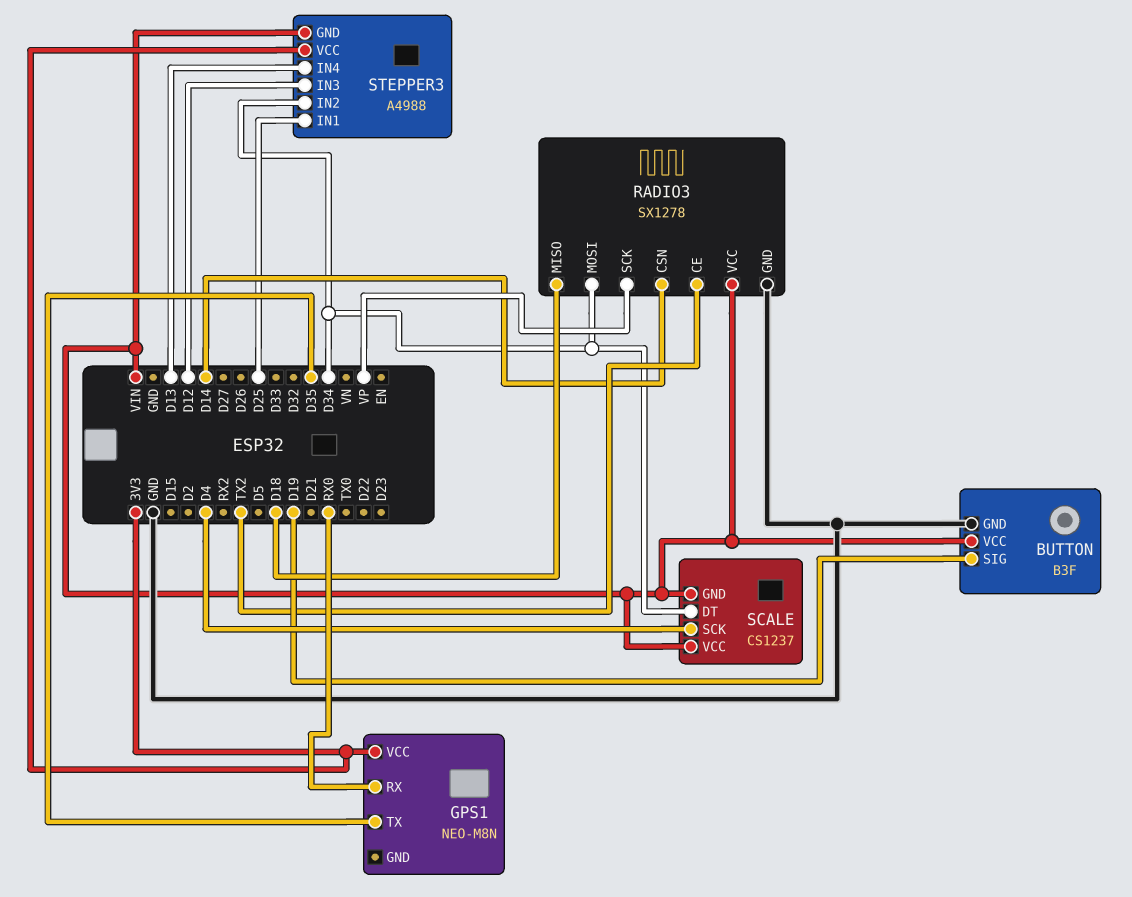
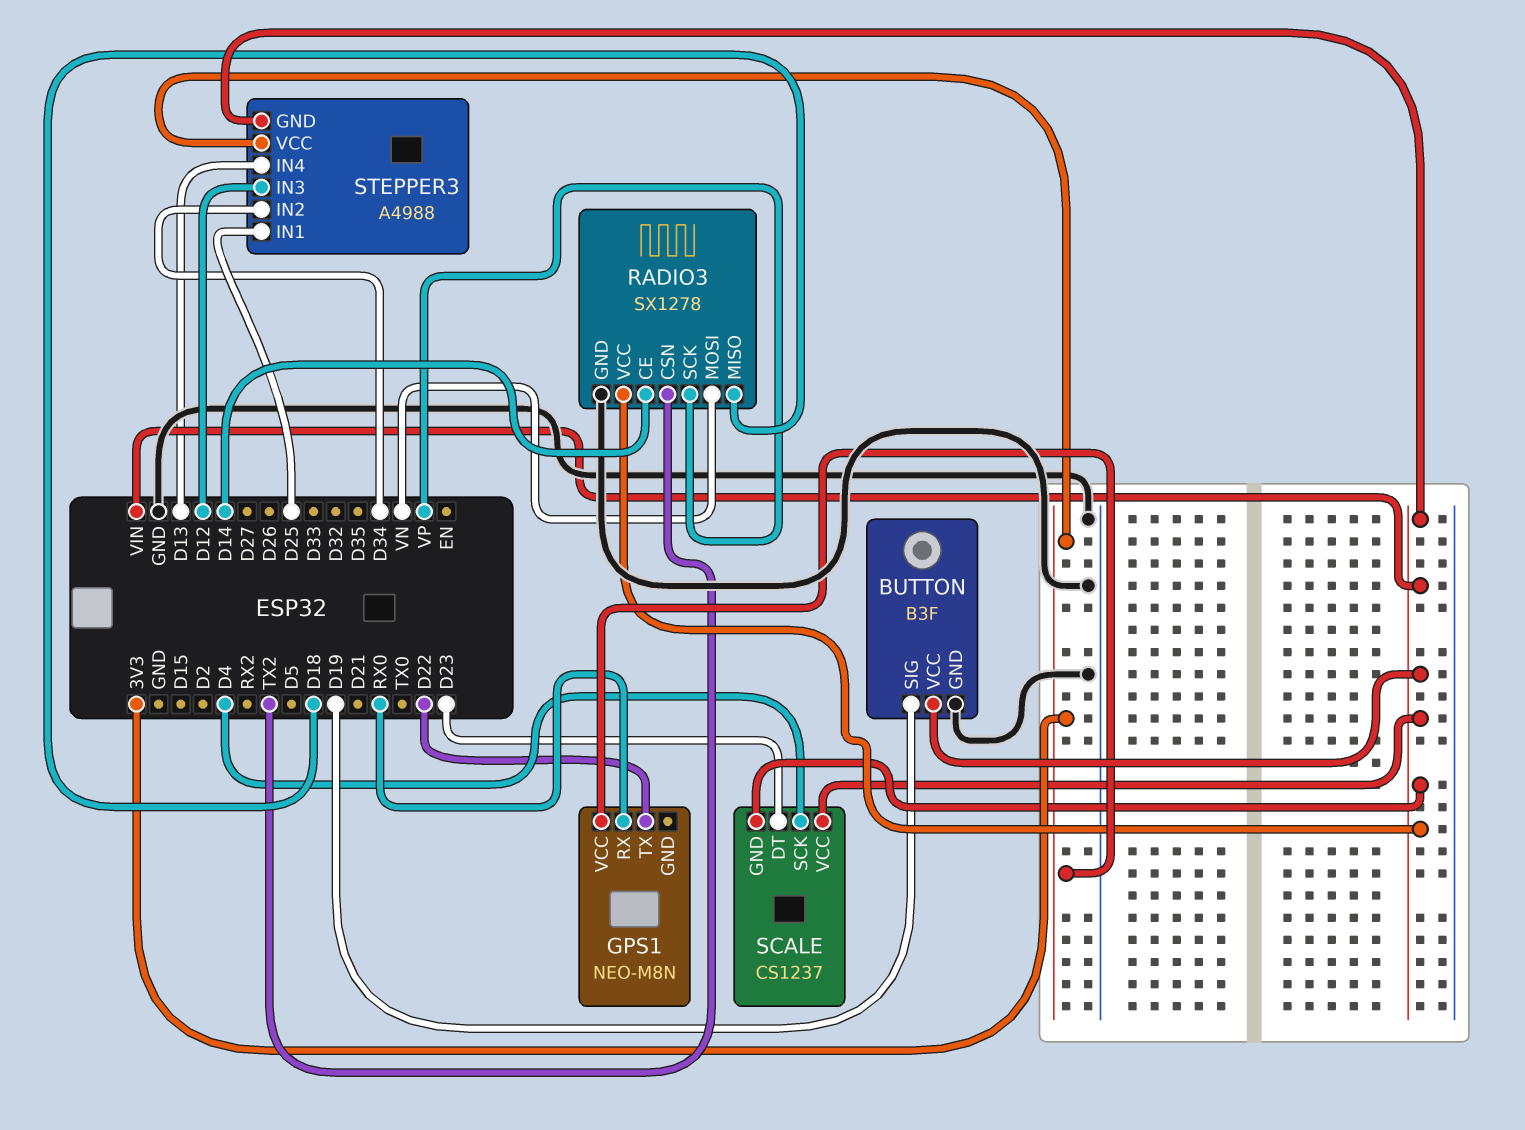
GPS1 pin TX: D35 -> D22
RADIO3 pin CE: TX2 -> D14
RADIO3 pin CSN: D14 -> TX2
RADIO3 pin MOSI: D34 -> VN
SCALE pin DT: D34 -> D23

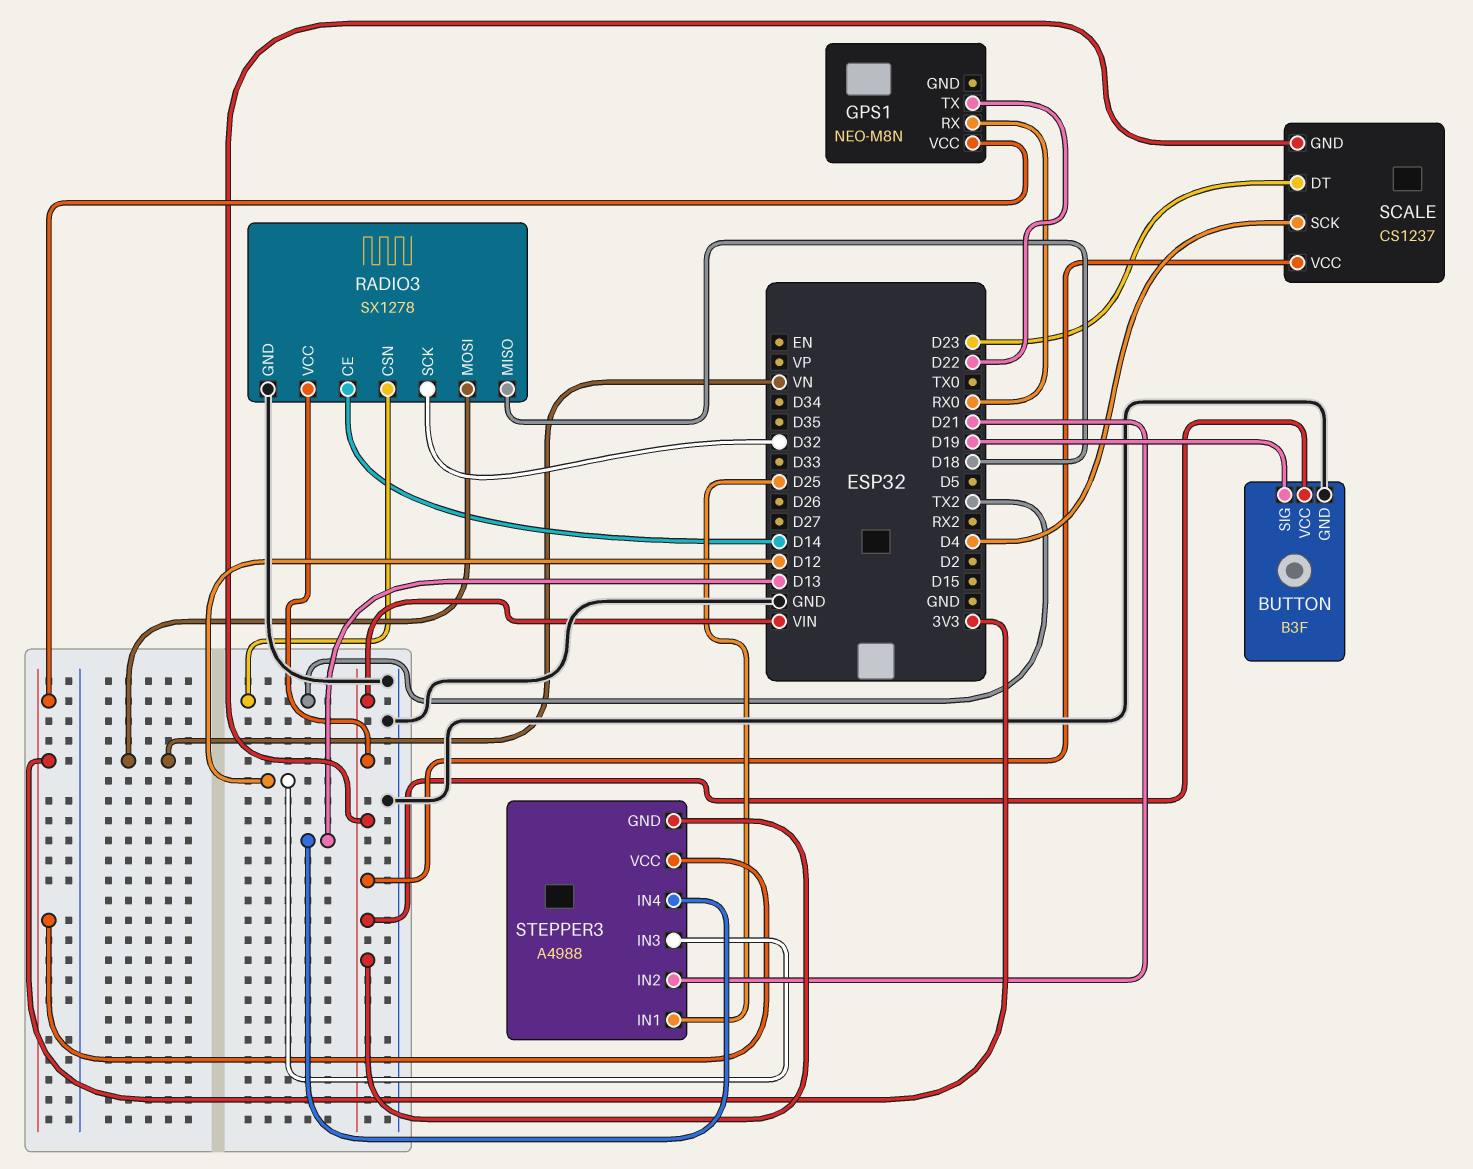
RADIO3 pin SCK: VP -> D32
STEPPER3 pin IN2: D34 -> D21

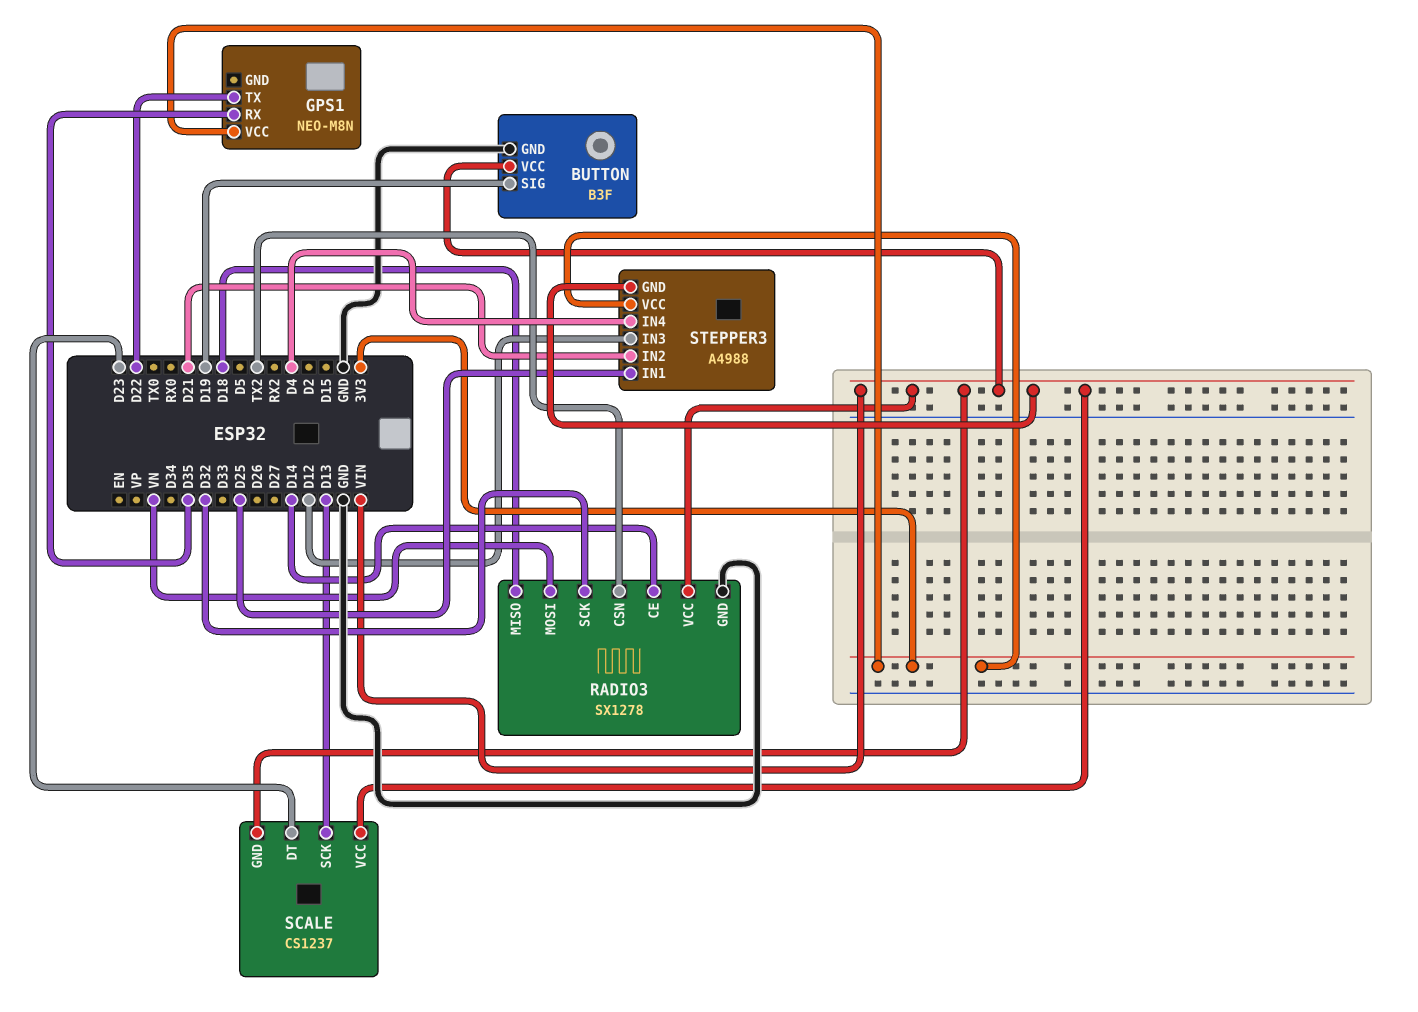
GPS1 pin RX: RX0 -> D35
SCALE pin SCK: D4 -> D13
STEPPER3 pin IN4: D13 -> D4

